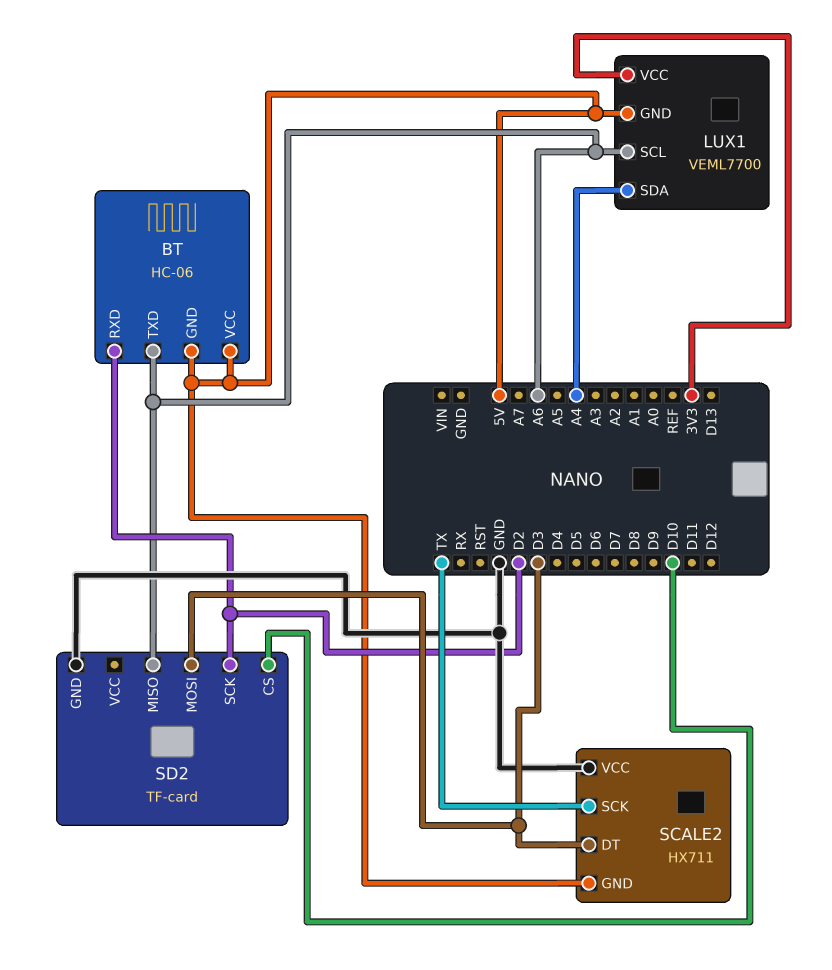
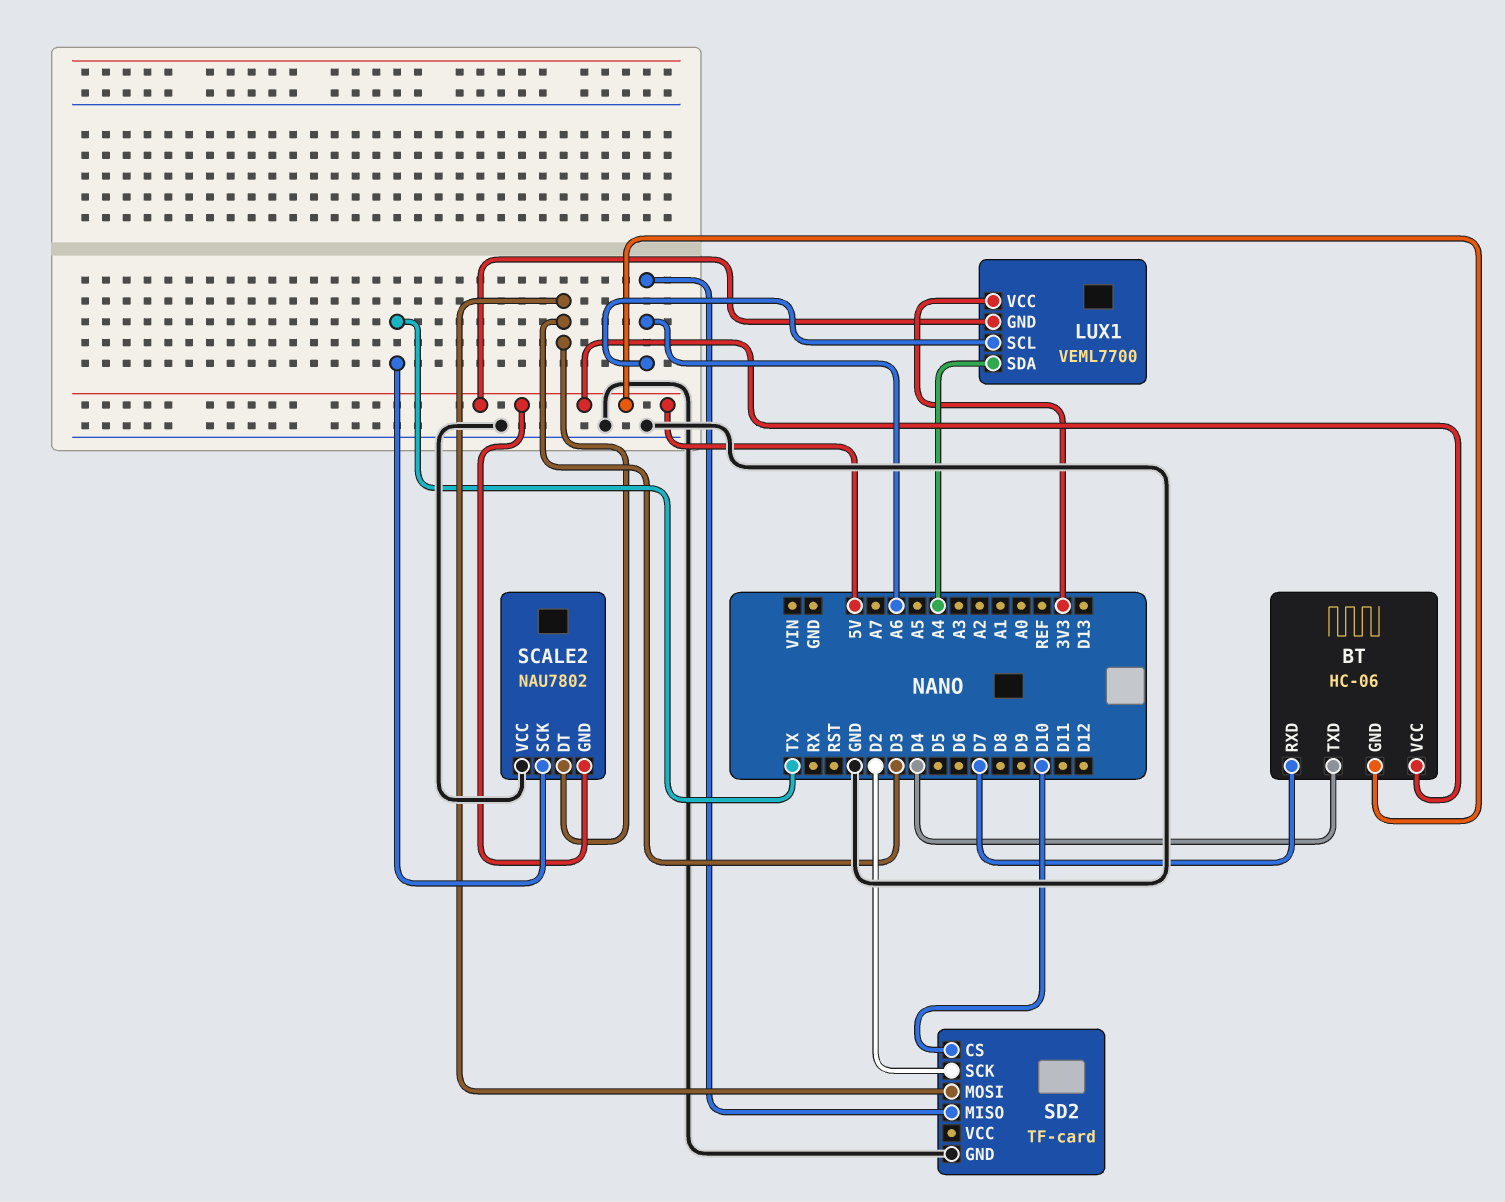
BT pin RXD: D2 -> D7
BT pin TXD: A6 -> D4
SCALE2: HX711 -> NAU7802

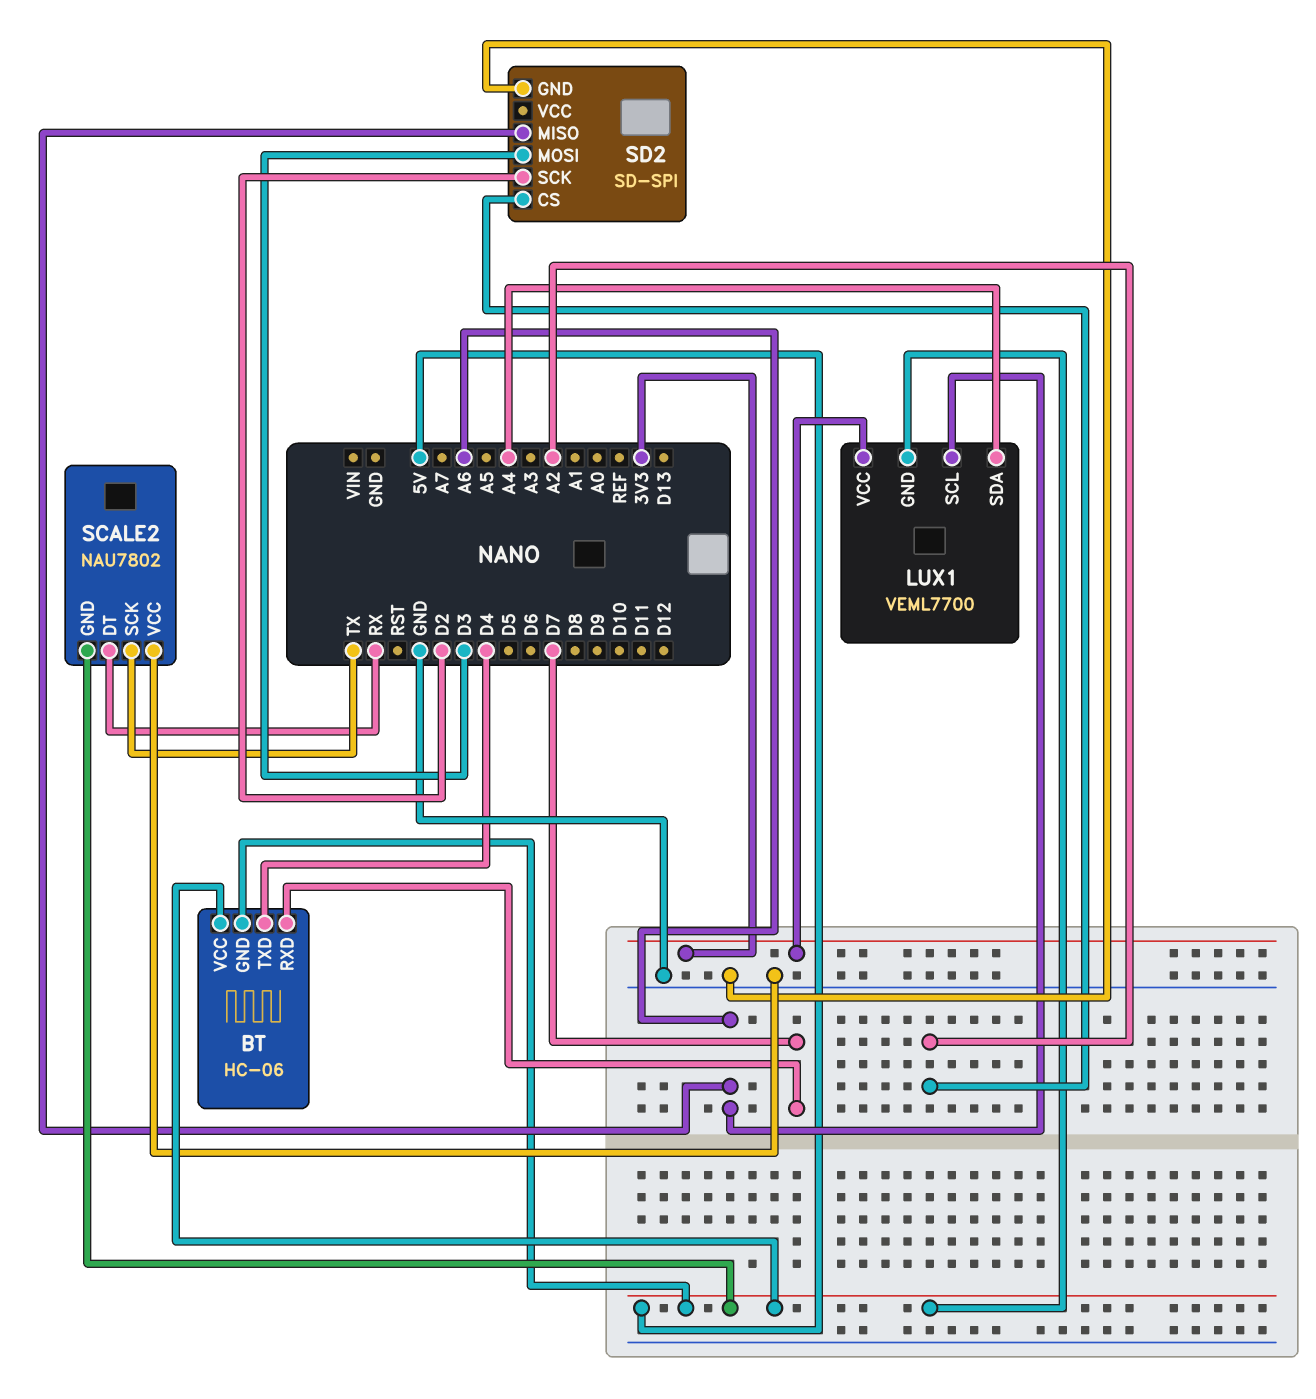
SCALE2 pin DT: D3 -> RX
SD2: TF-card -> SD-SPI
SD2 pin CS: D10 -> A2

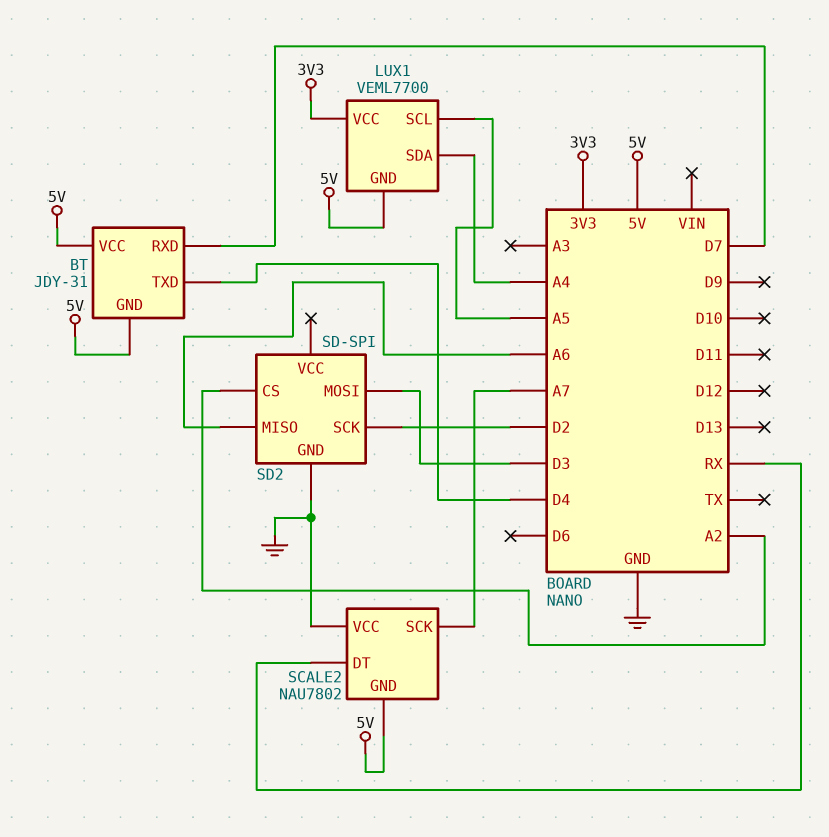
BT: HC-06 -> JDY-31
LUX1 pin SCL: A6 -> A5
SCALE2 pin SCK: TX -> A7

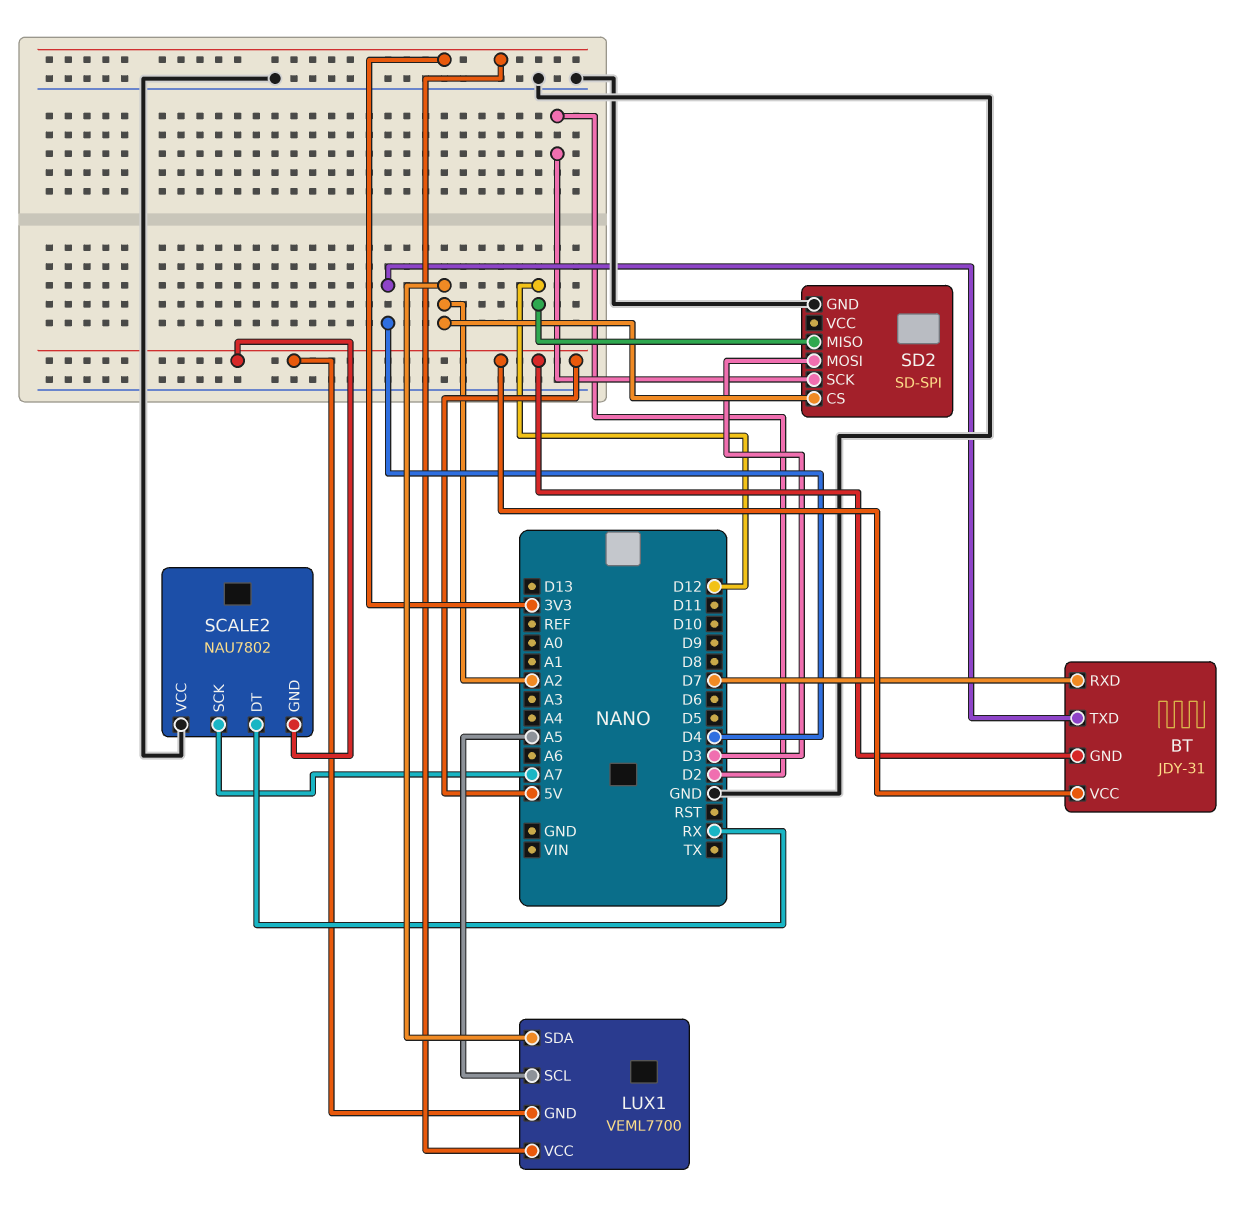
LUX1 pin SDA: A4 -> A2
SD2 pin MISO: A6 -> D12

